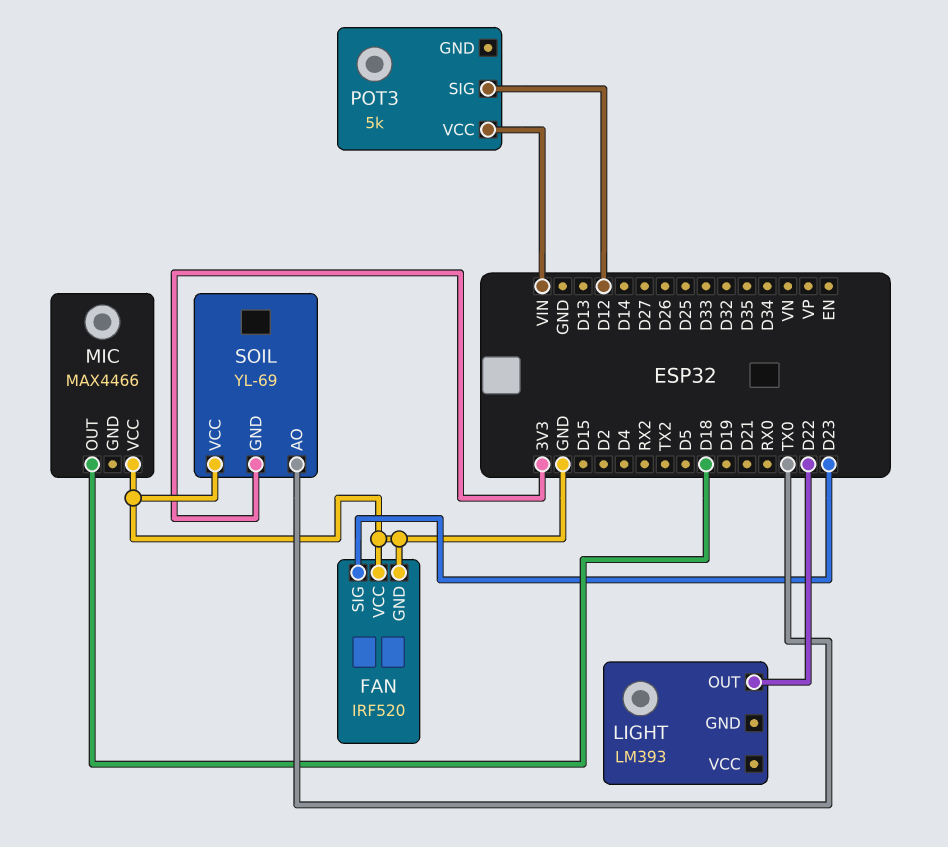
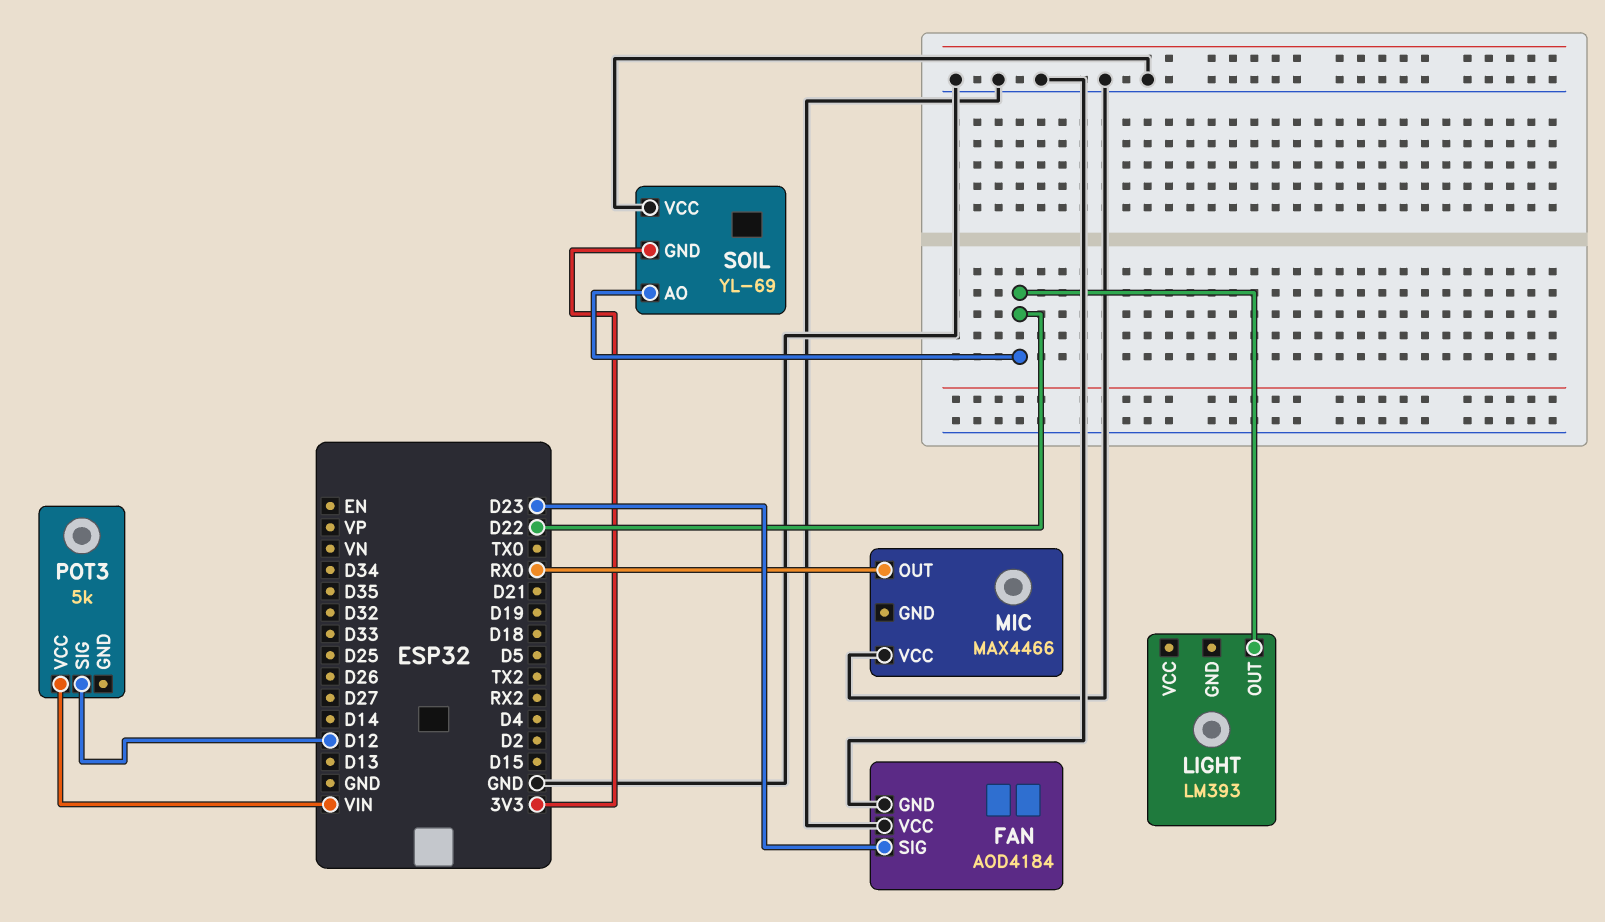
FAN: IRF520 -> AOD4184
MIC pin OUT: D18 -> RX0
SOIL pin AO: TX0 -> D22

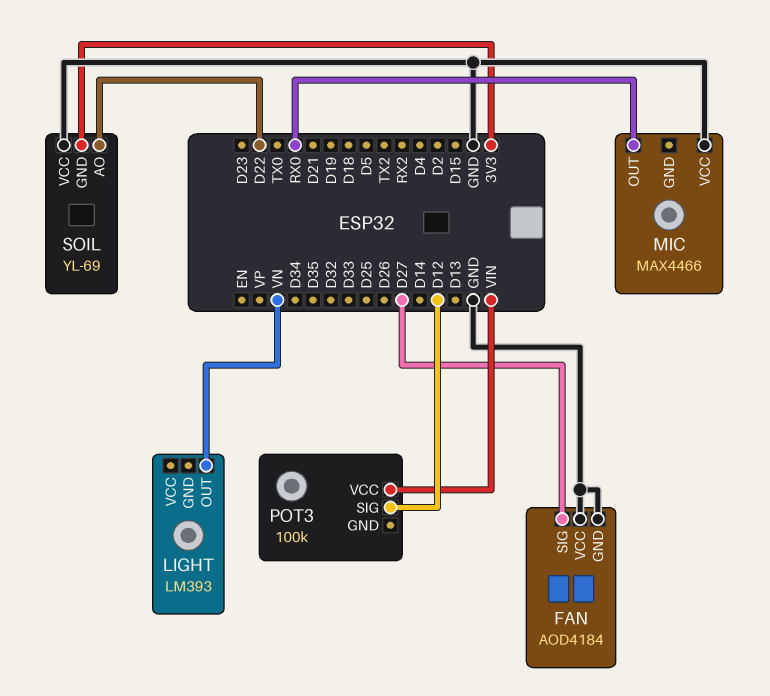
FAN pin SIG: D23 -> D27
LIGHT pin OUT: D22 -> VN
POT3: 5k -> 100k

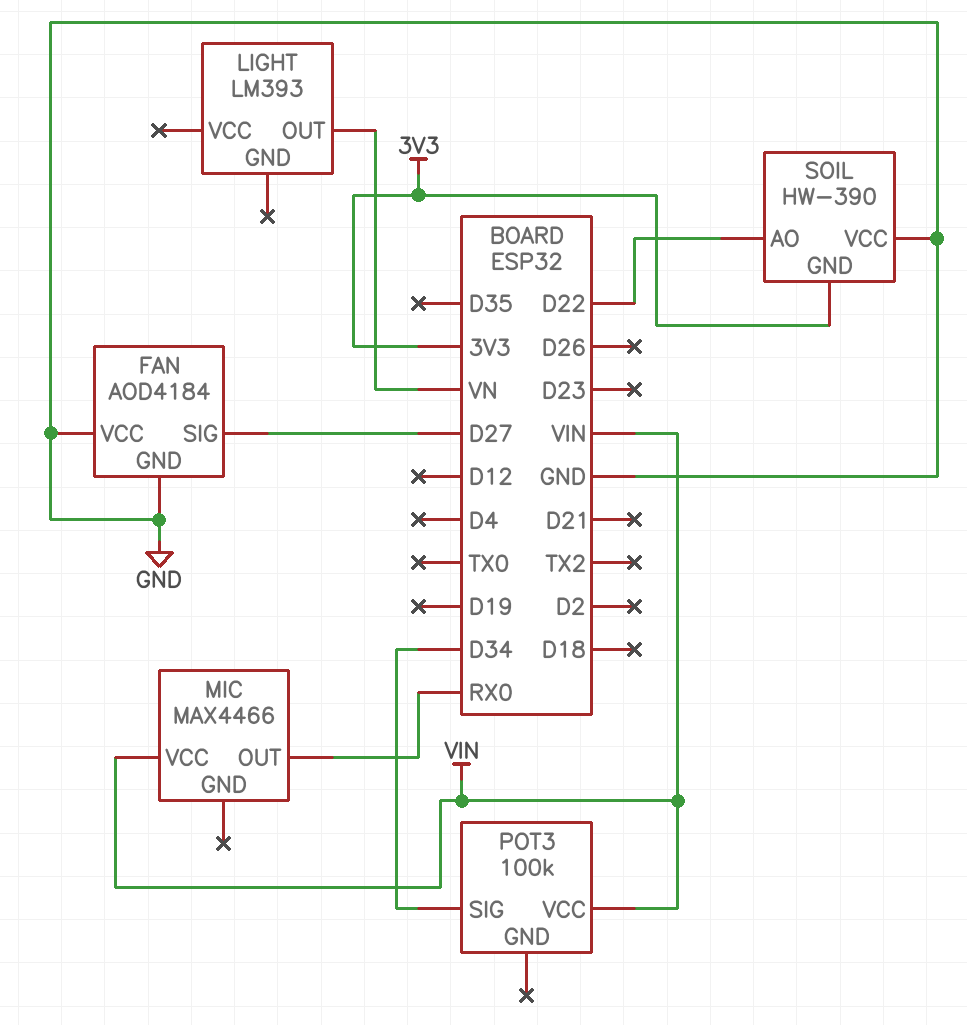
MIC pin VCC: GND -> VIN
POT3 pin SIG: D12 -> D34
SOIL: YL-69 -> HW-390

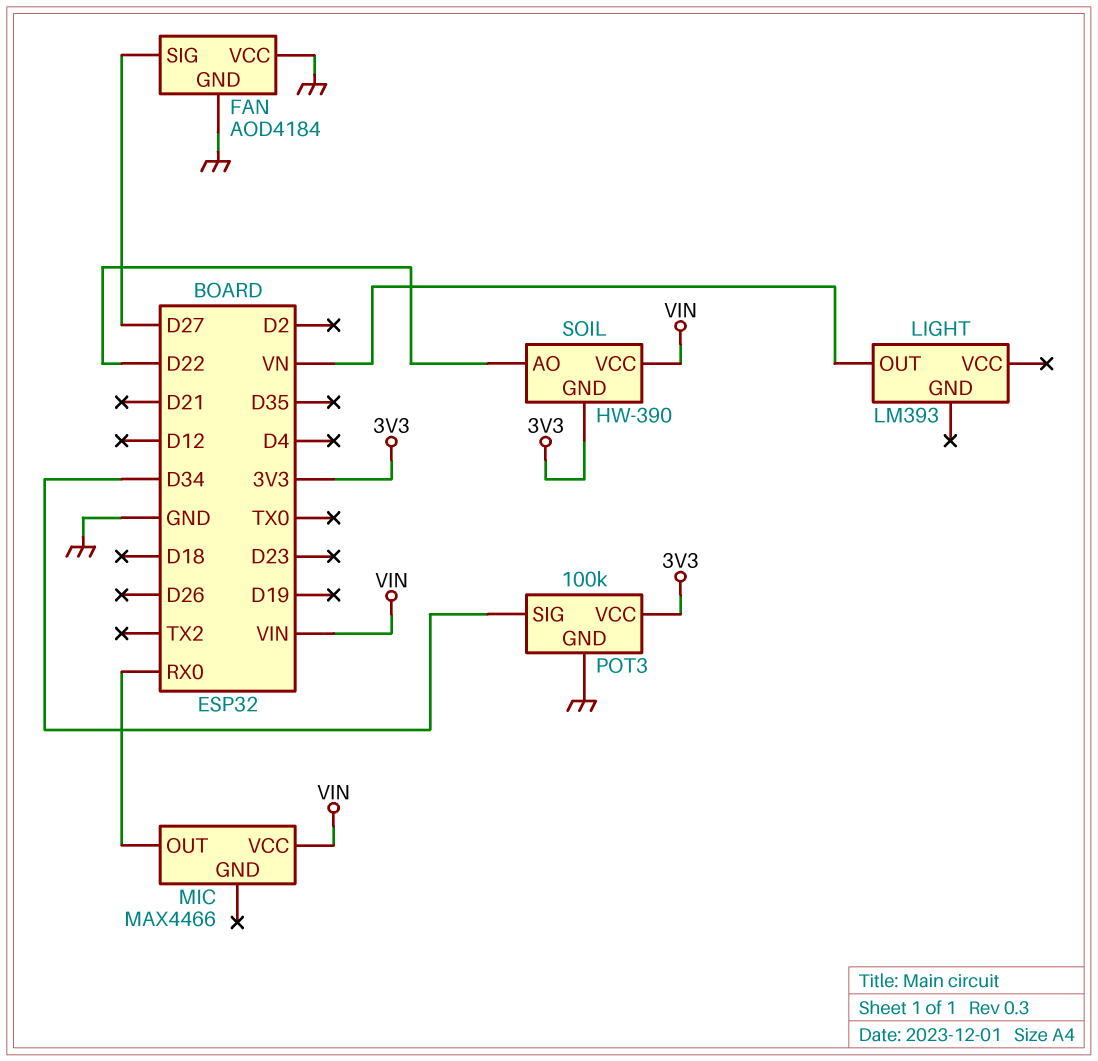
POT3 pin GND: none -> GND
POT3 pin VCC: VIN -> 3V3
SOIL pin VCC: GND -> VIN

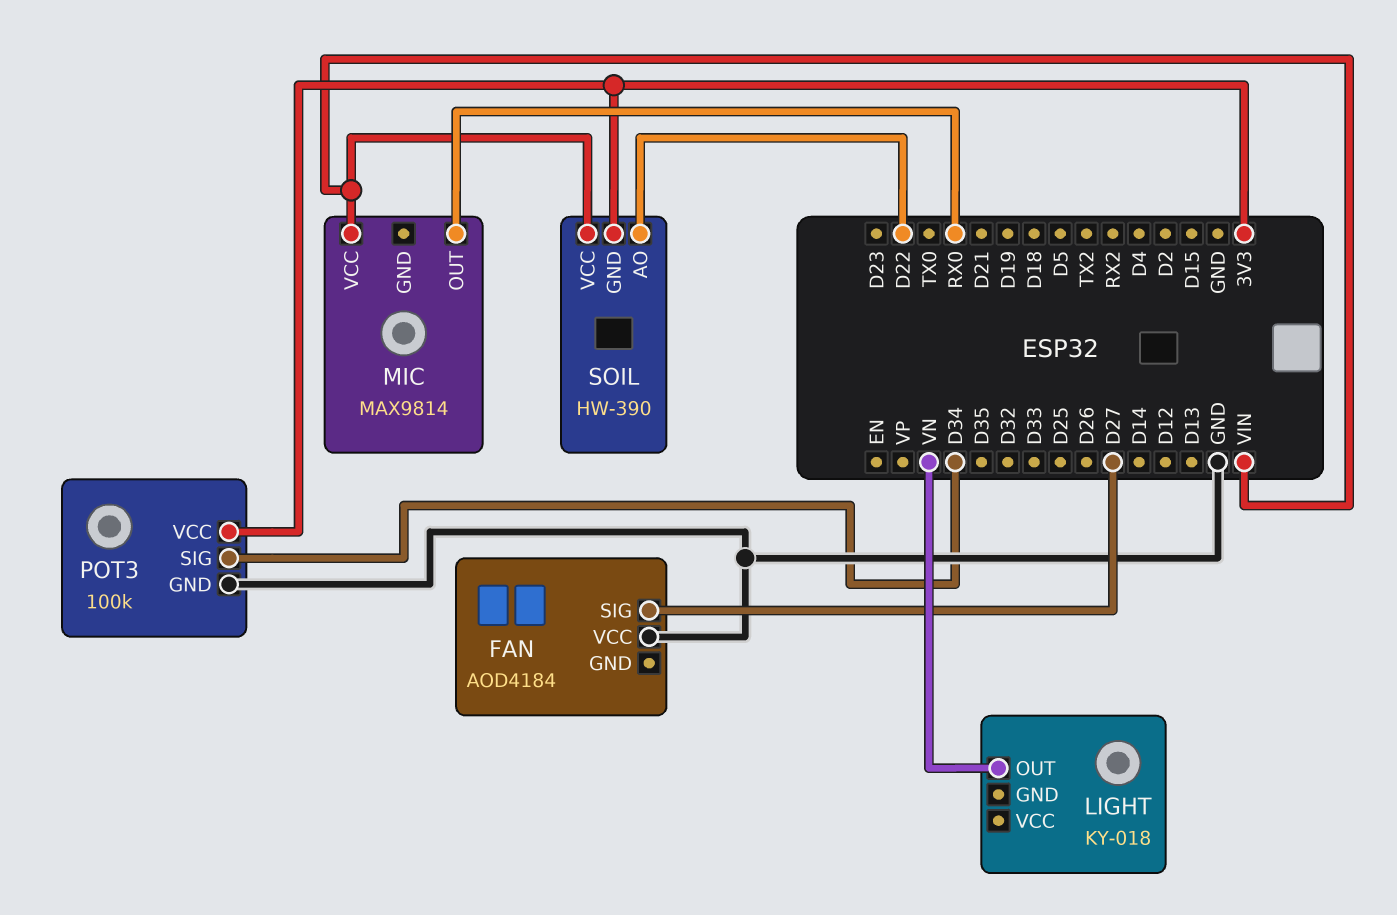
FAN pin GND: GND -> none
LIGHT: LM393 -> KY-018
MIC: MAX4466 -> MAX9814

